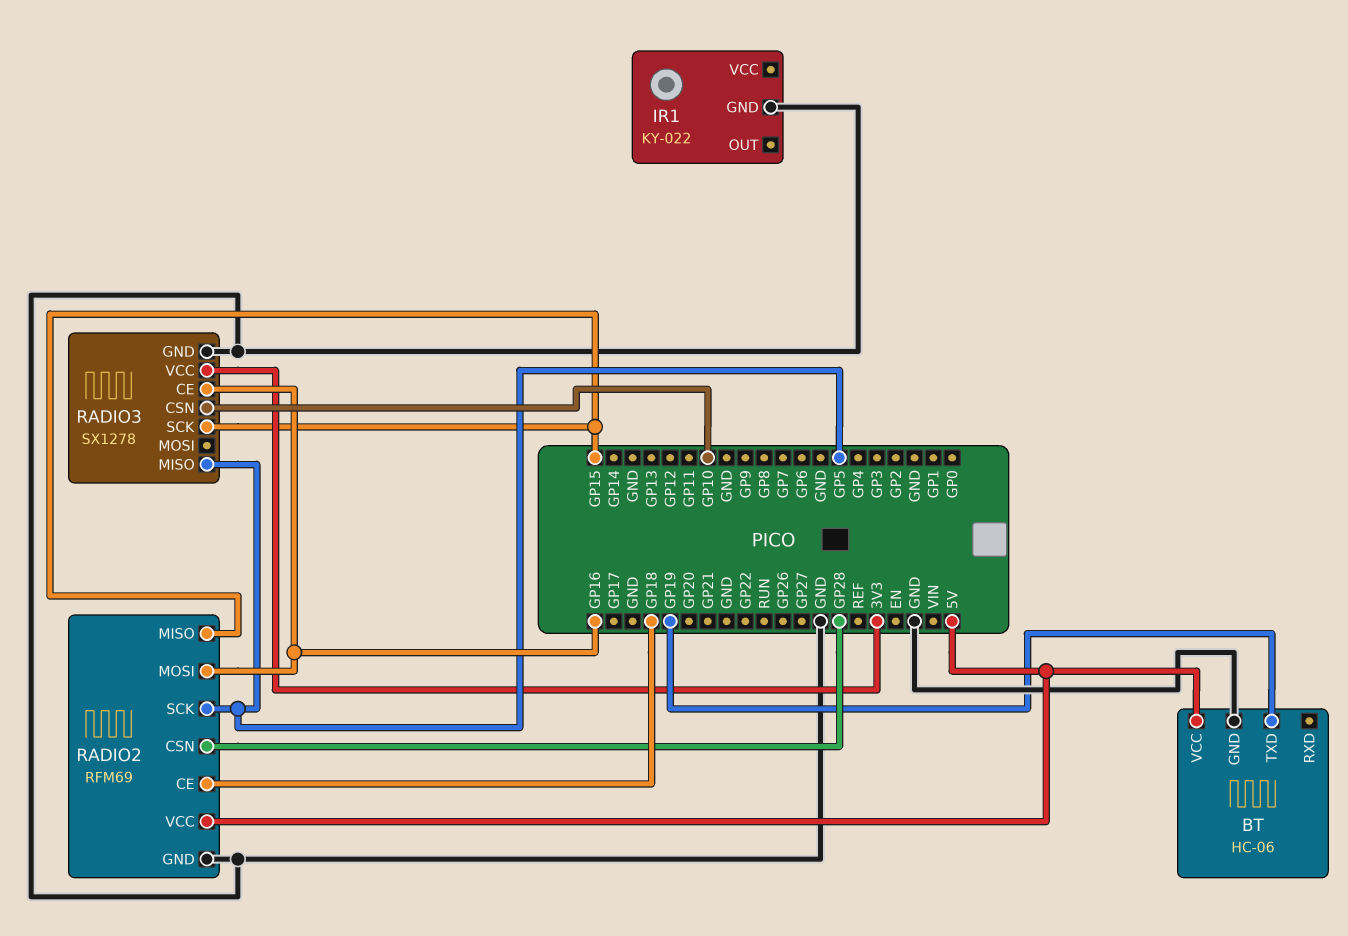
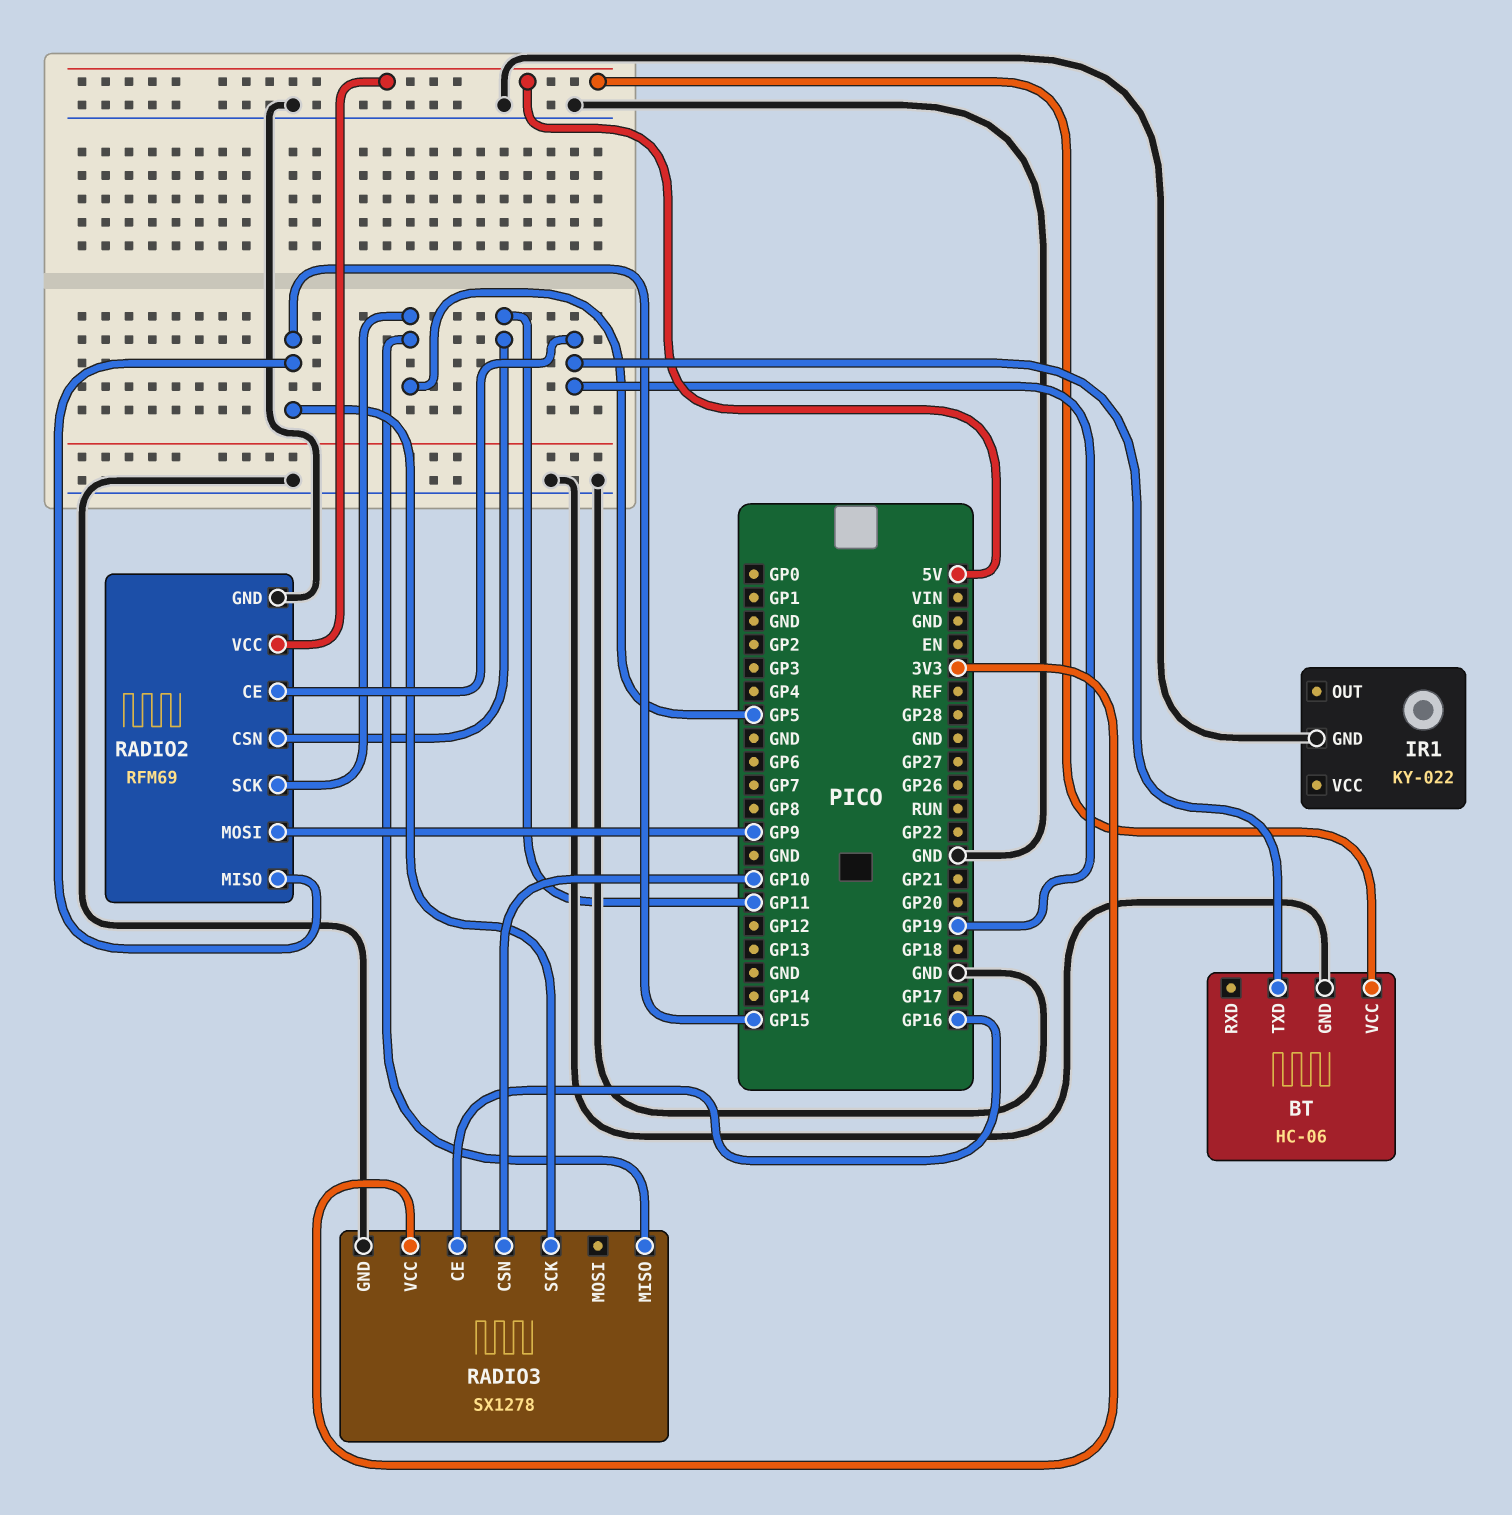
RADIO2 pin CE: GP18 -> GP19
RADIO2 pin CSN: GP28 -> GP11
RADIO2 pin MOSI: GP16 -> GP9

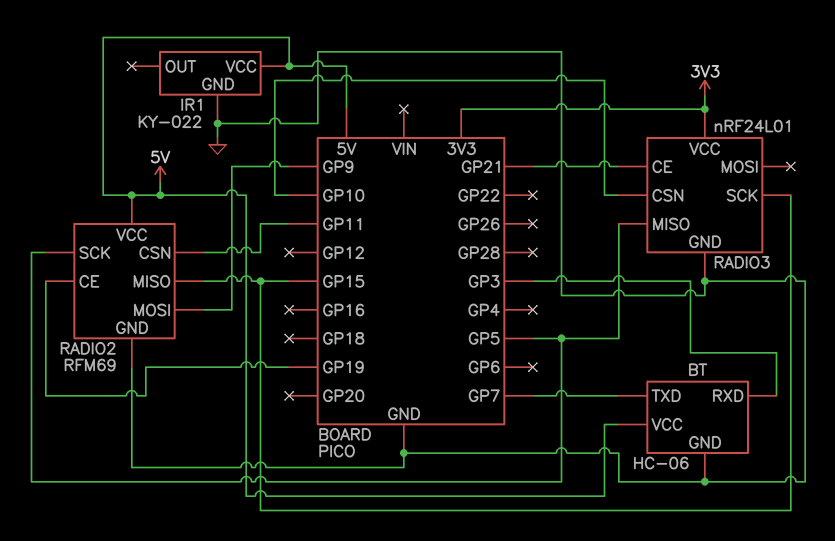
BT pin RXD: none -> GP3
BT pin TXD: GP19 -> GP7
IR1 pin VCC: none -> 5V
RADIO3: SX1278 -> nRF24L01
RADIO3 pin CE: GP16 -> GP21

